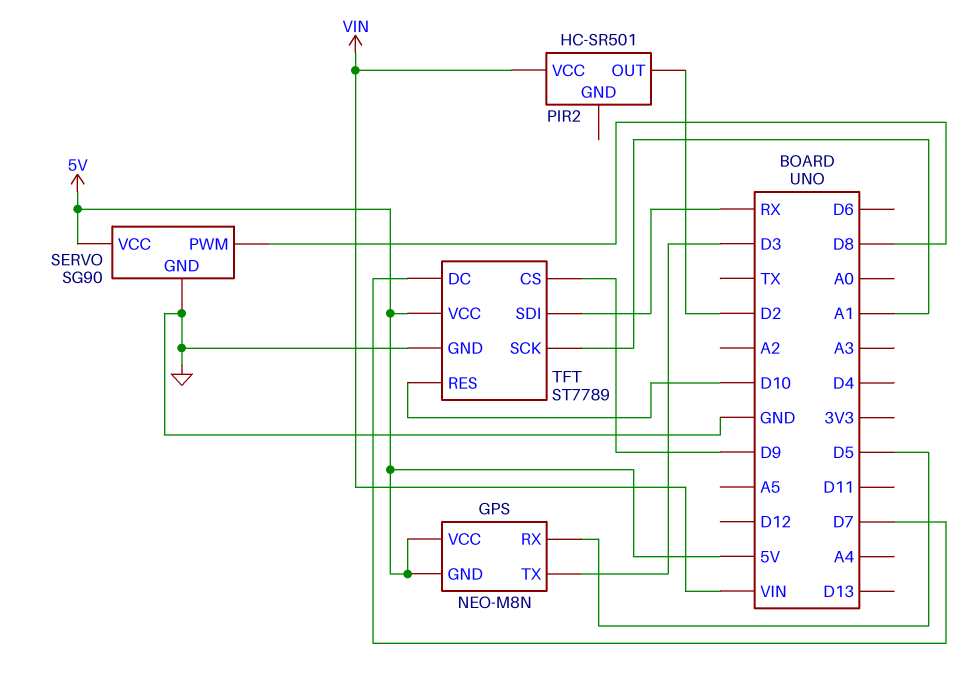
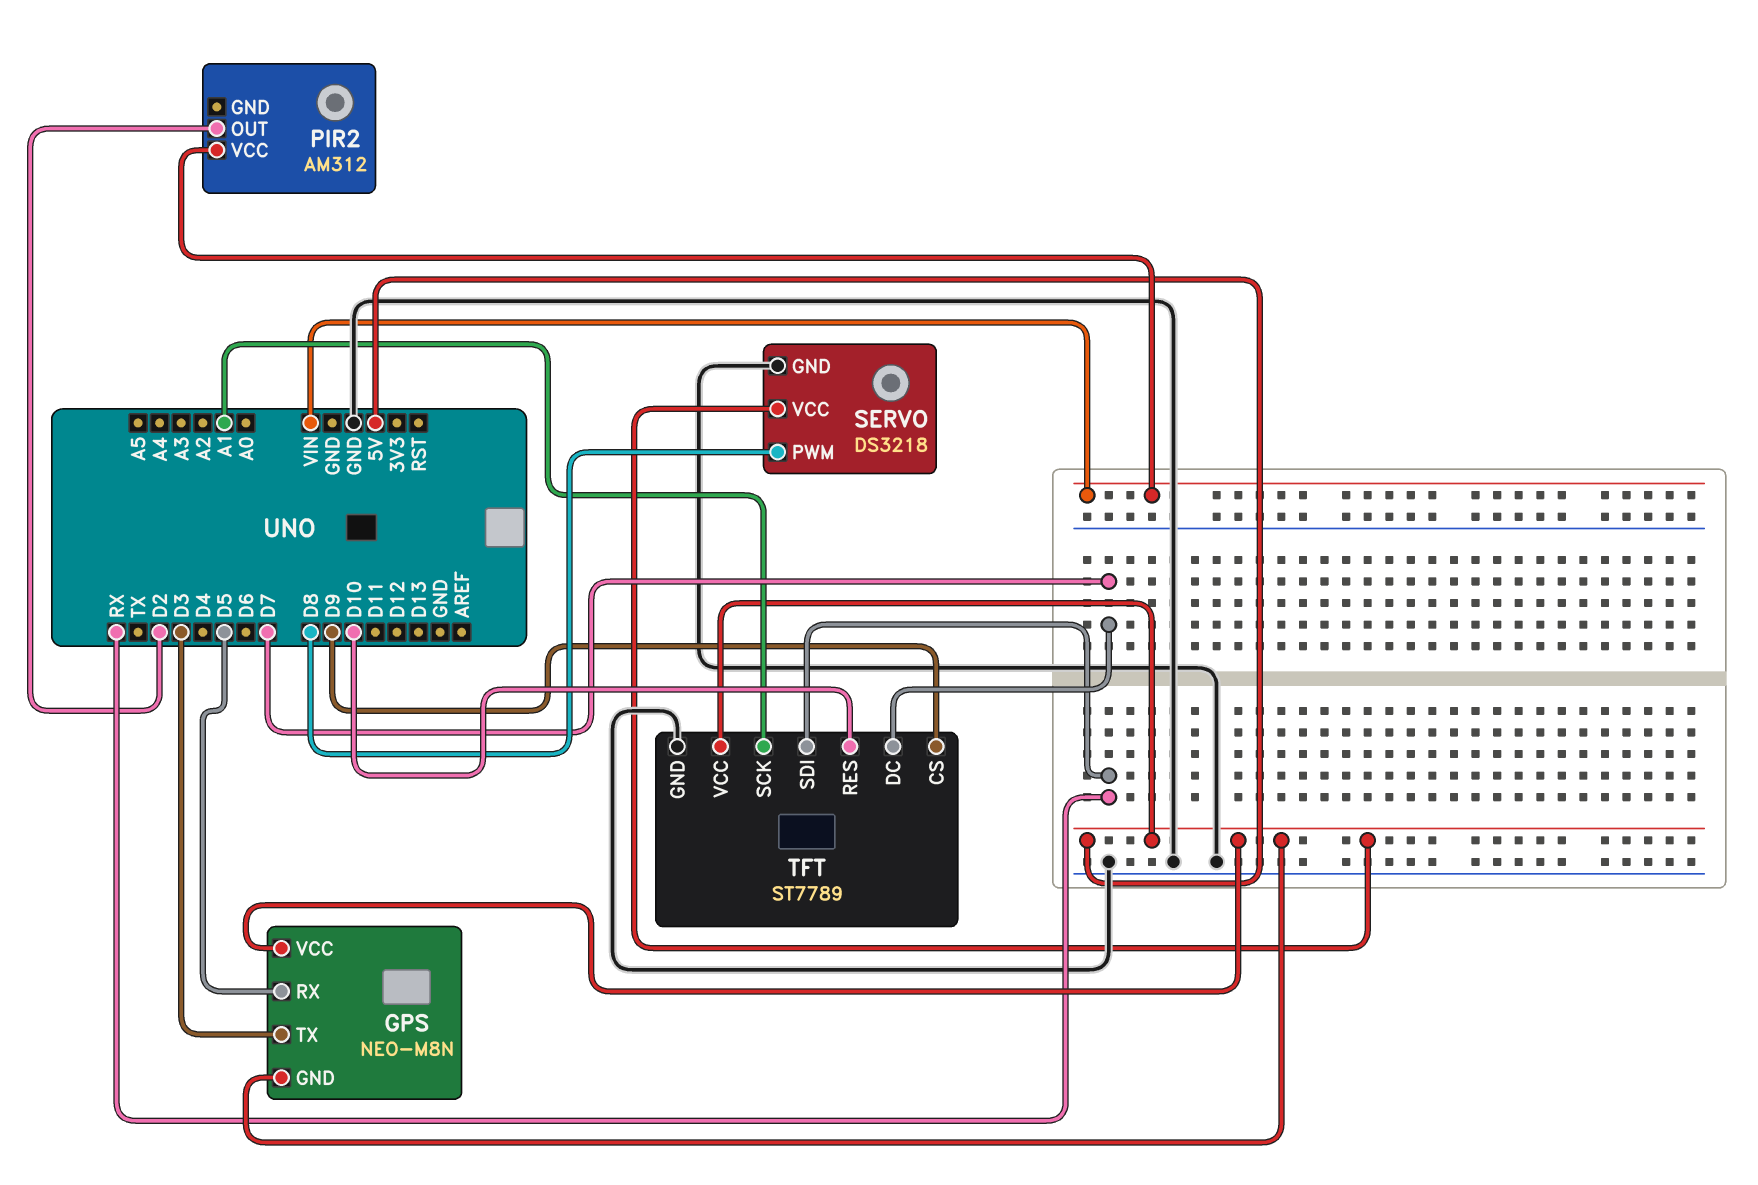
PIR2: HC-SR501 -> AM312
SERVO: SG90 -> DS3218

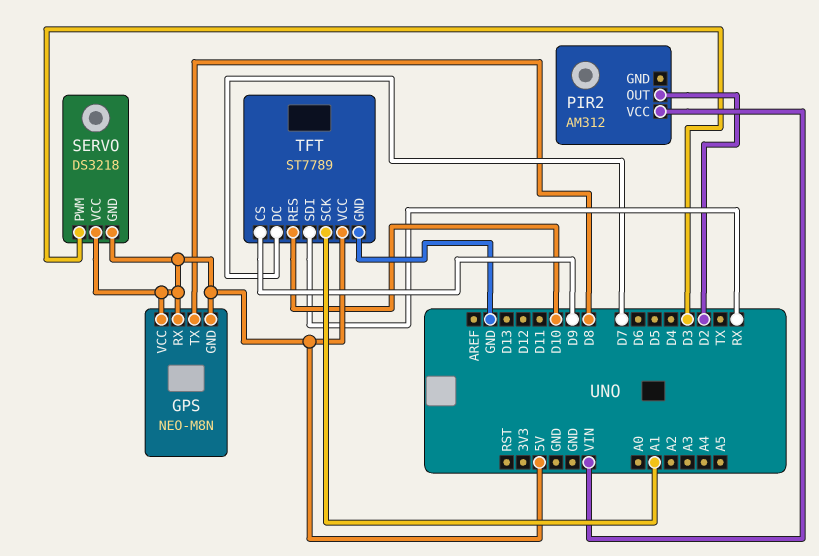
GPS pin RX: D5 -> 5V
GPS pin TX: D3 -> D8
SERVO pin GND: GND -> 5V
SERVO pin PWM: D8 -> D3

